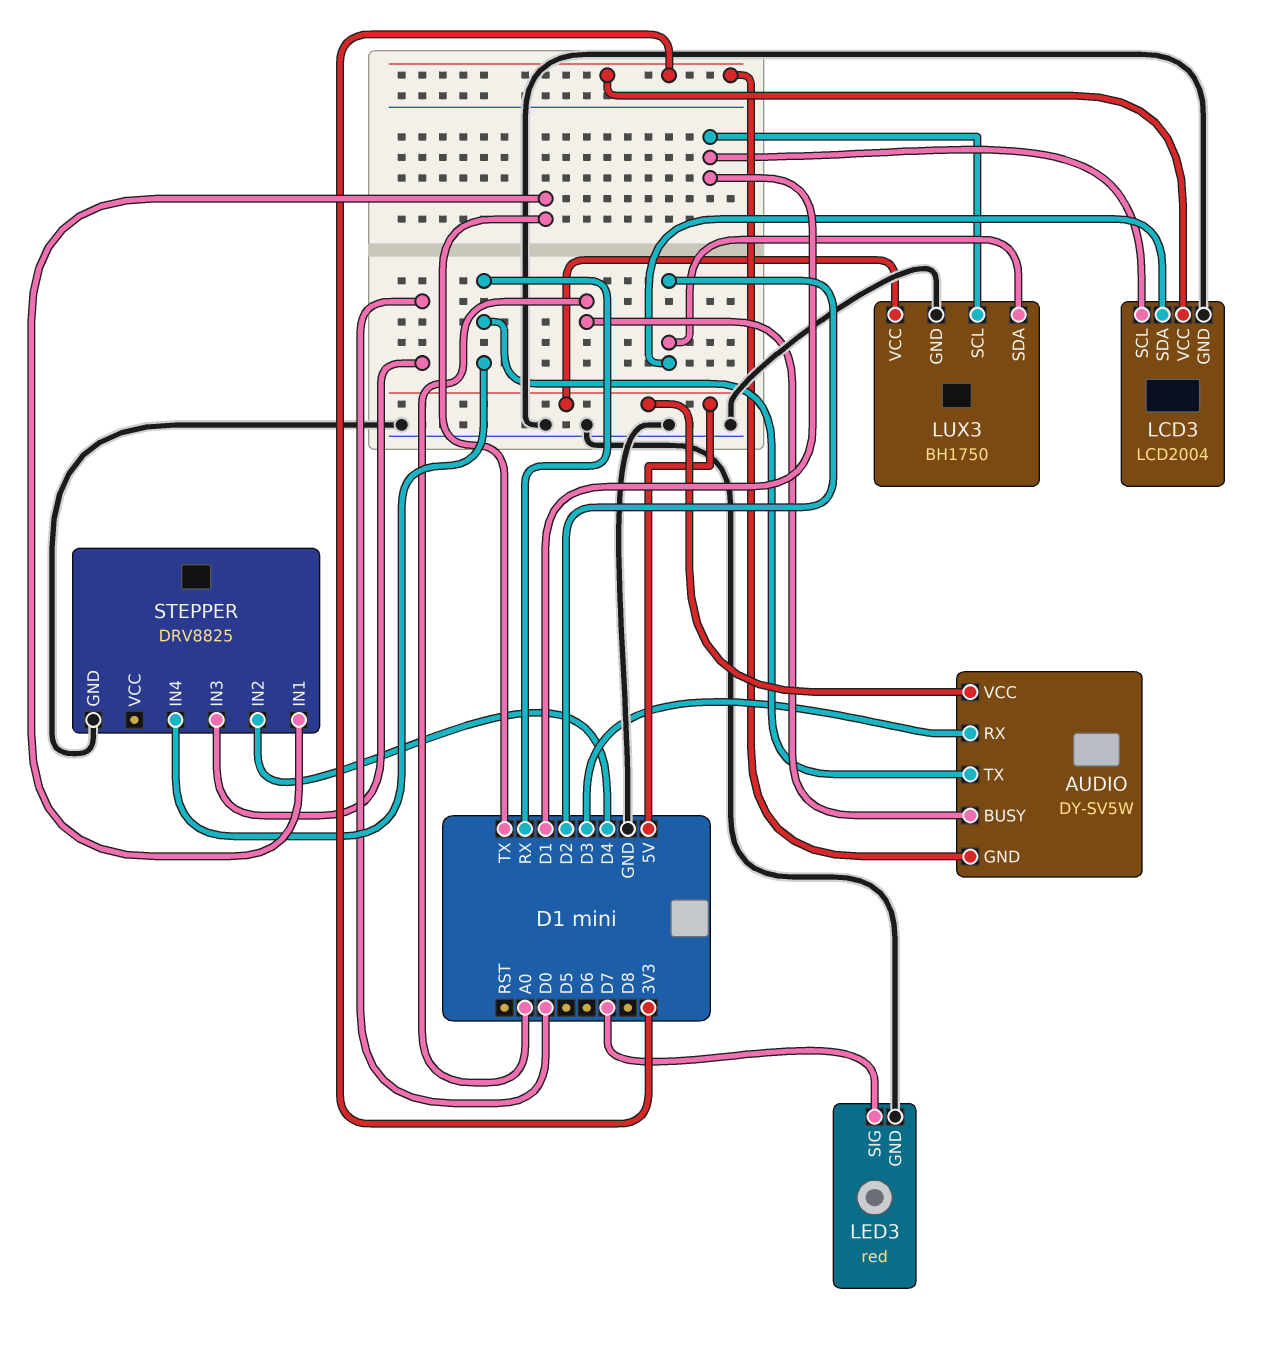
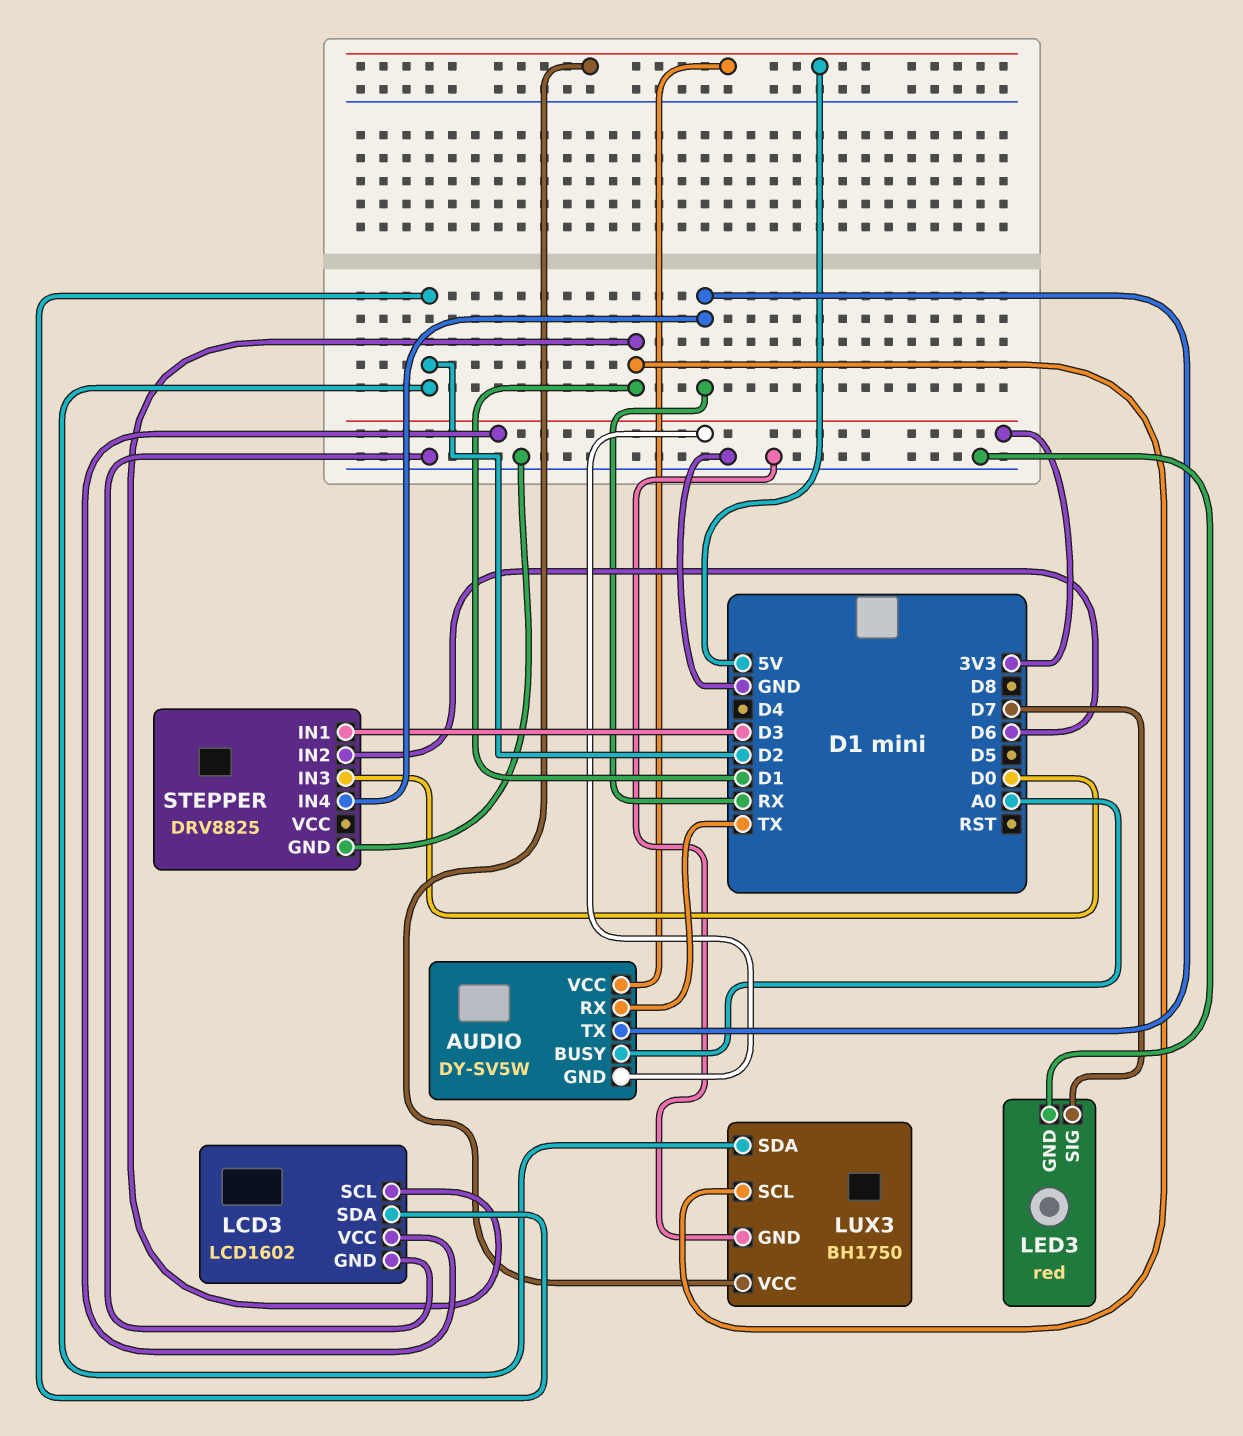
AUDIO pin RX: D3 -> TX
LCD3: LCD2004 -> LCD1602
STEPPER pin IN1: TX -> D3
STEPPER pin IN2: D4 -> D6

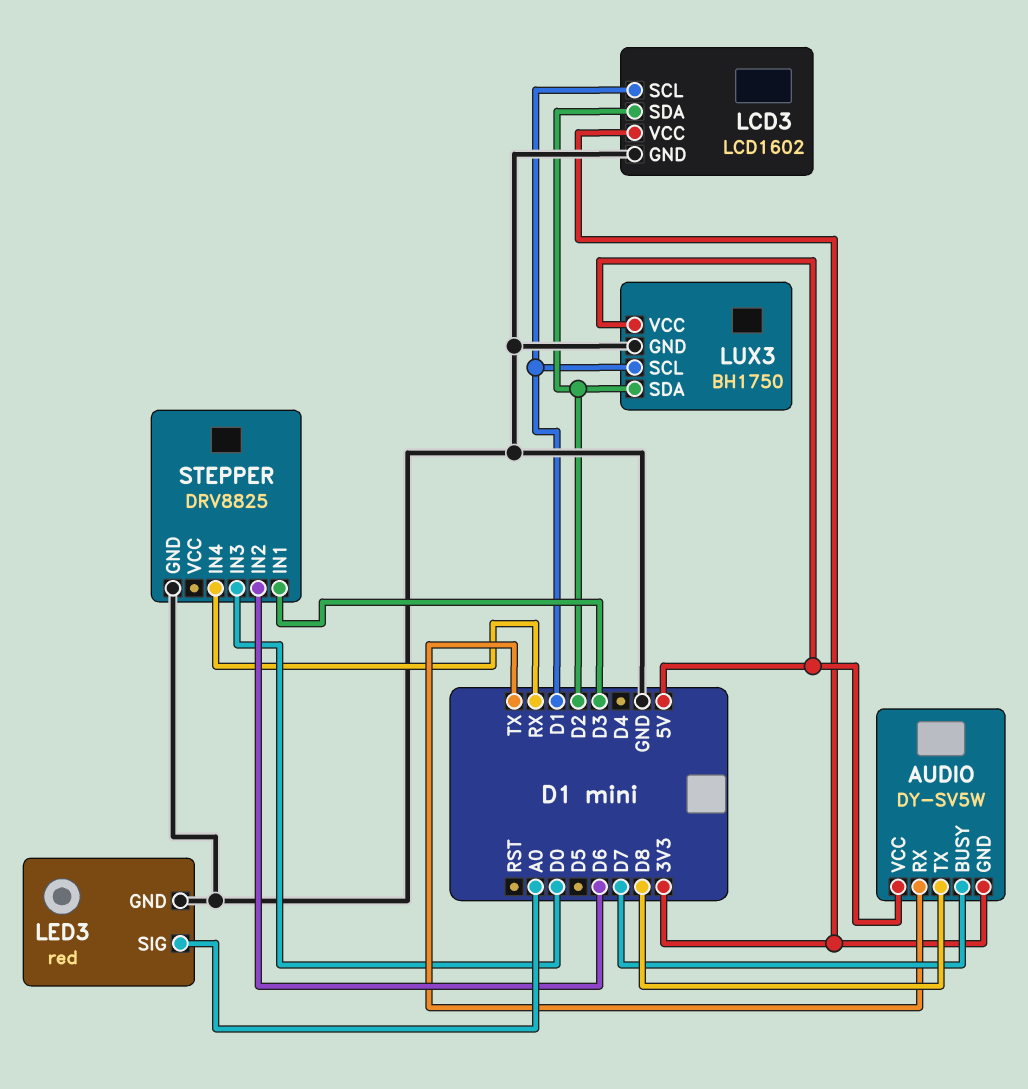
AUDIO pin BUSY: A0 -> D7
AUDIO pin TX: RX -> D8
LED3 pin SIG: D7 -> A0

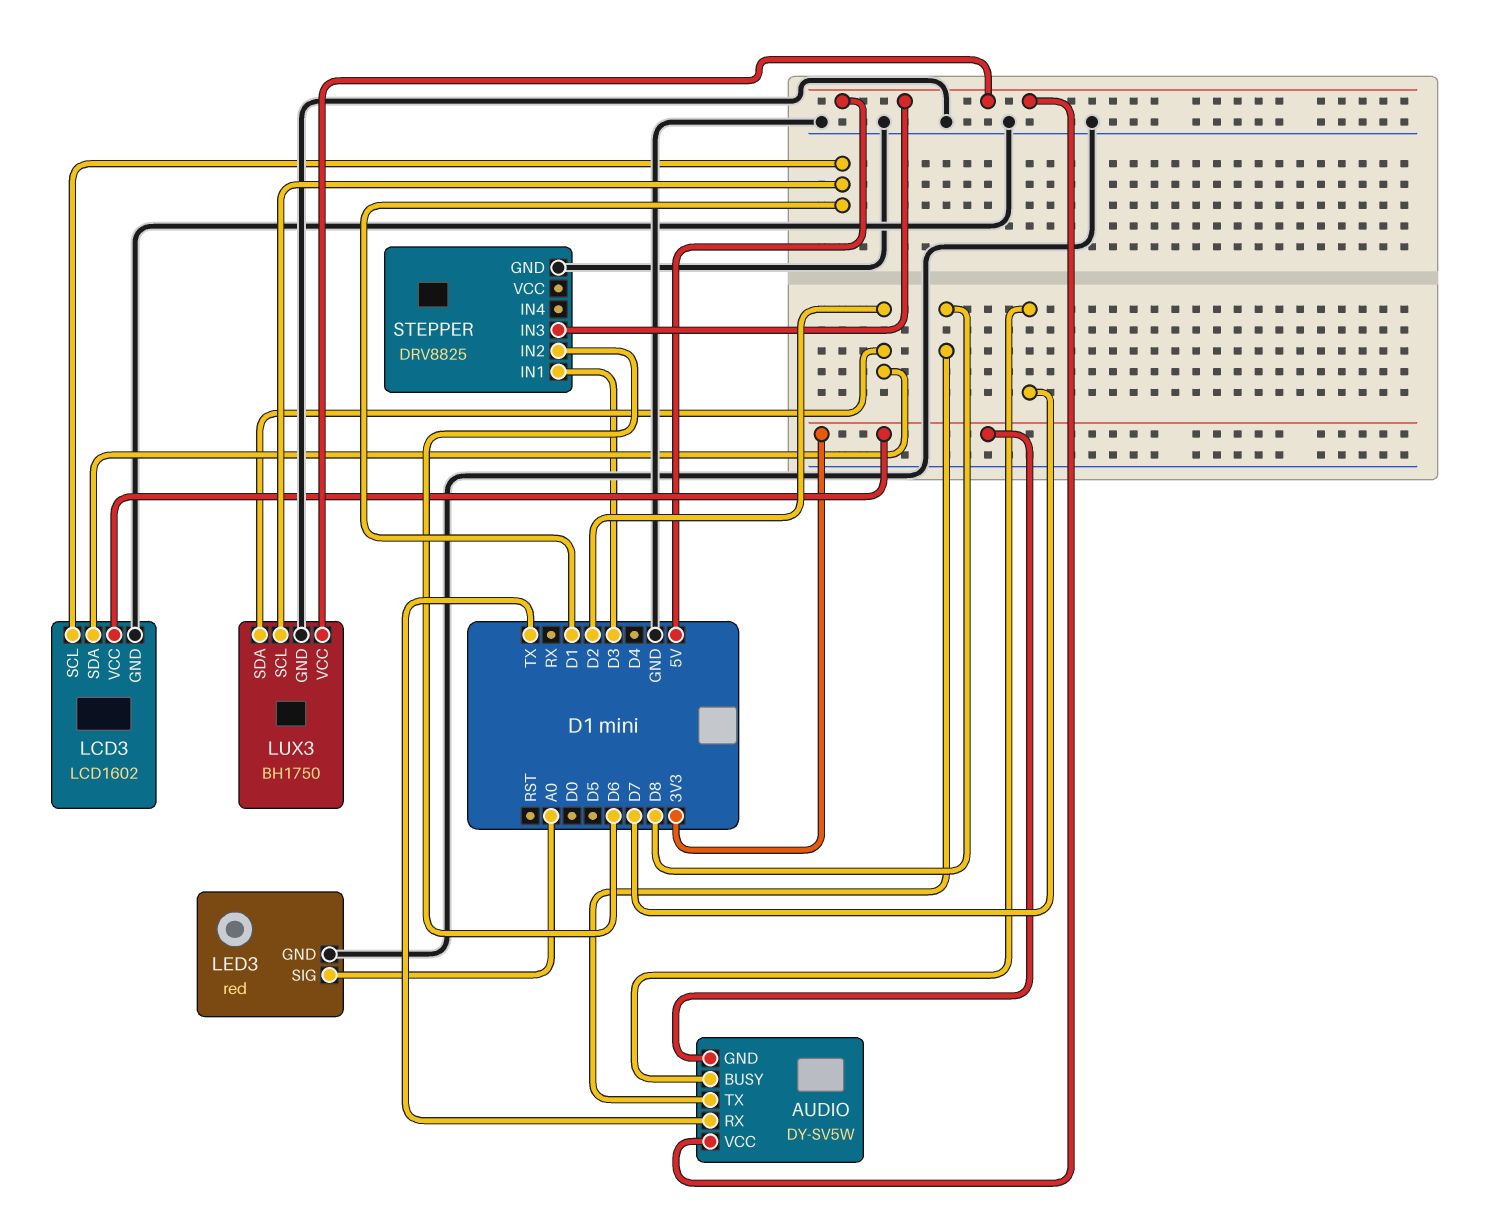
STEPPER pin IN3: D0 -> 5V
STEPPER pin IN4: RX -> none

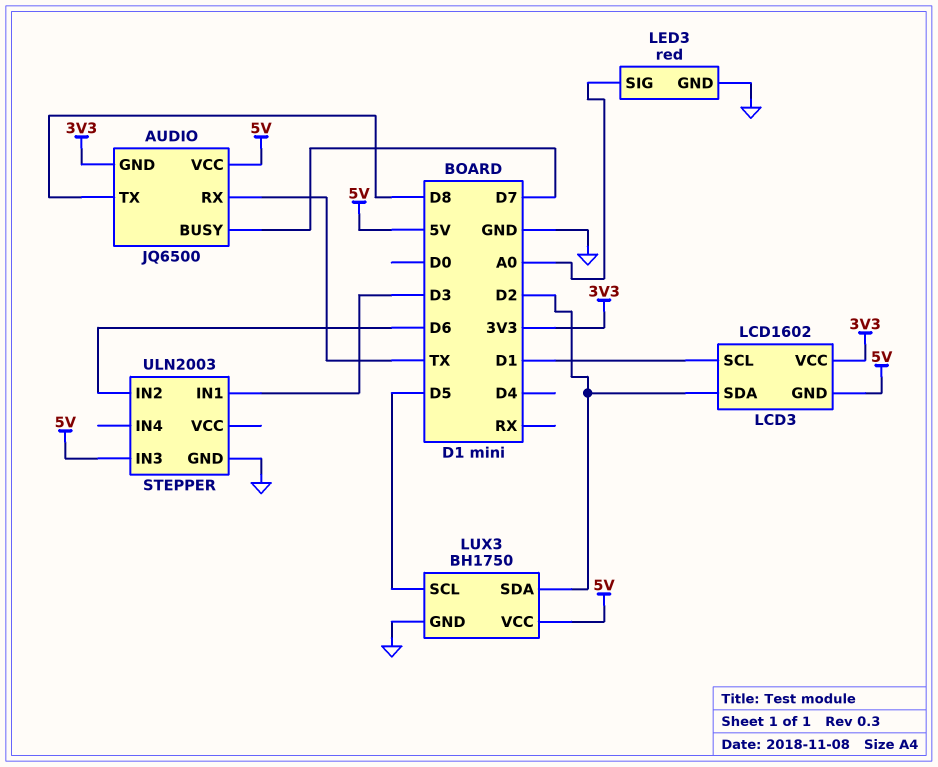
AUDIO: DY-SV5W -> JQ6500
LCD3 pin GND: GND -> 5V
LUX3 pin SCL: D1 -> D5
STEPPER: DRV8825 -> ULN2003

